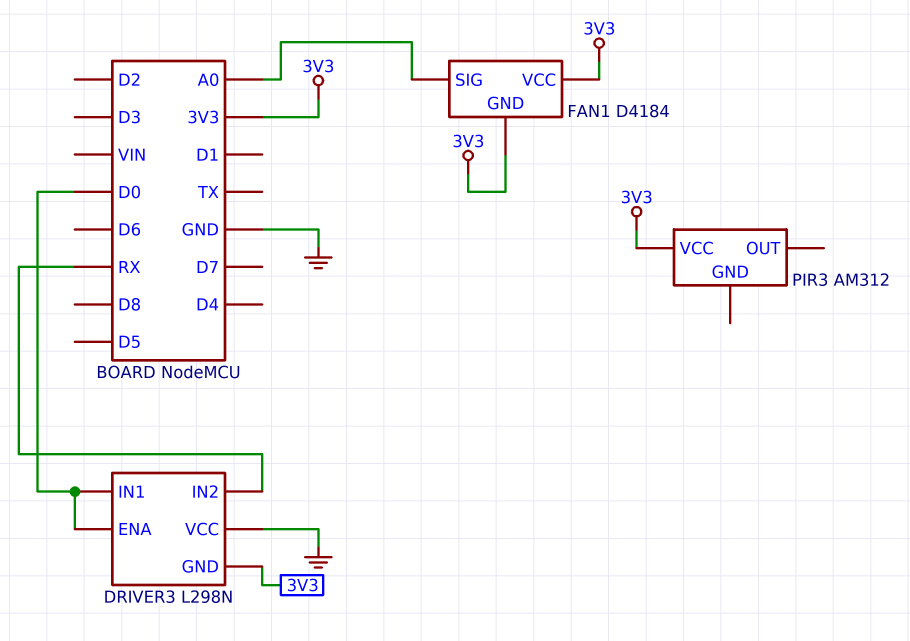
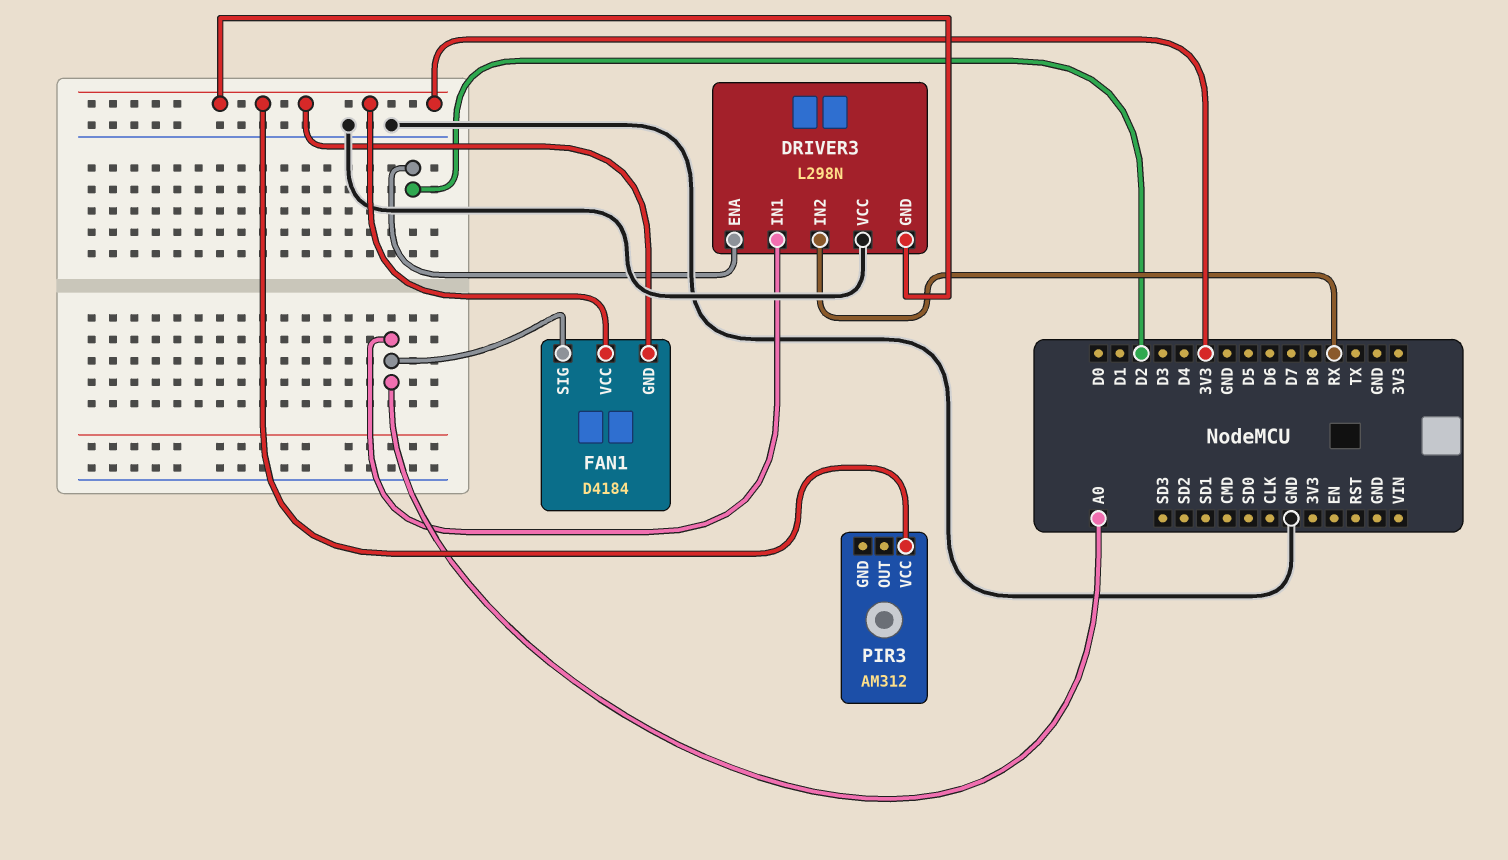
DRIVER3 pin ENA: D0 -> D2
DRIVER3 pin IN1: D0 -> A0

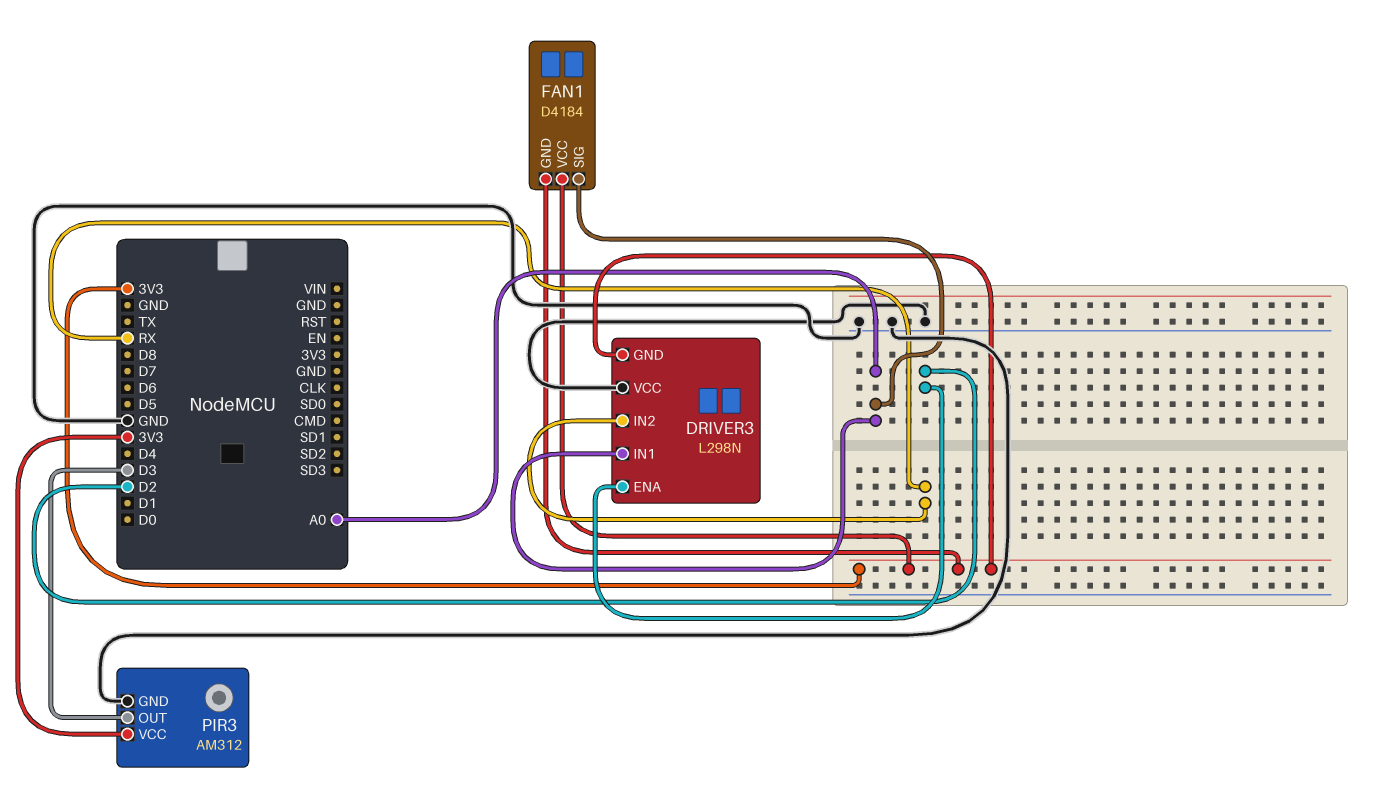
PIR3 pin GND: none -> GND
PIR3 pin OUT: none -> D3

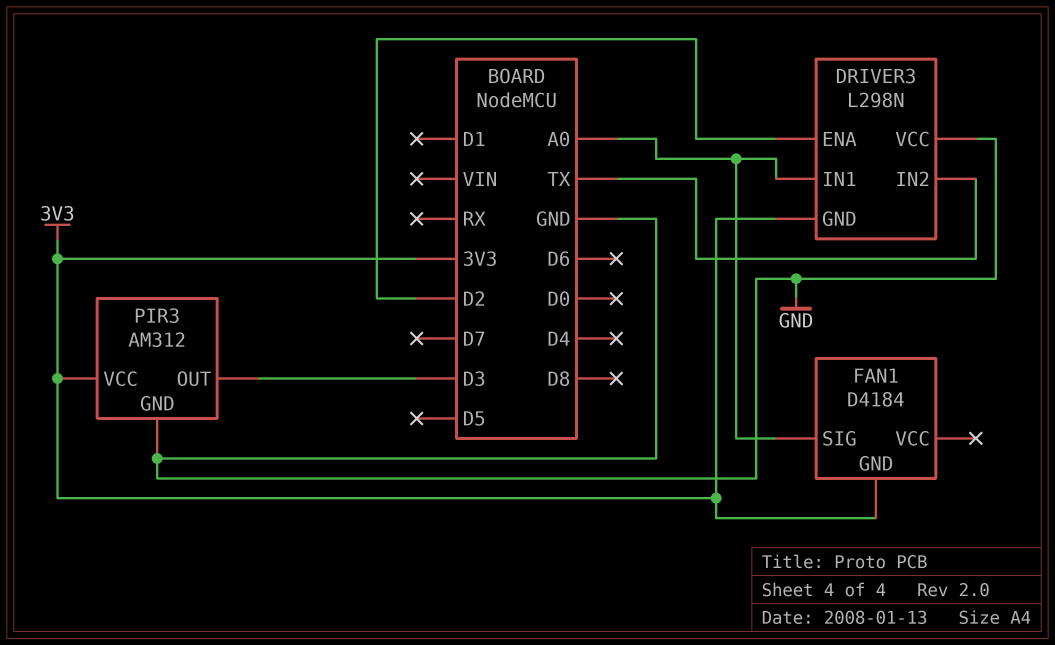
DRIVER3 pin IN2: RX -> TX
FAN1 pin VCC: 3V3 -> none

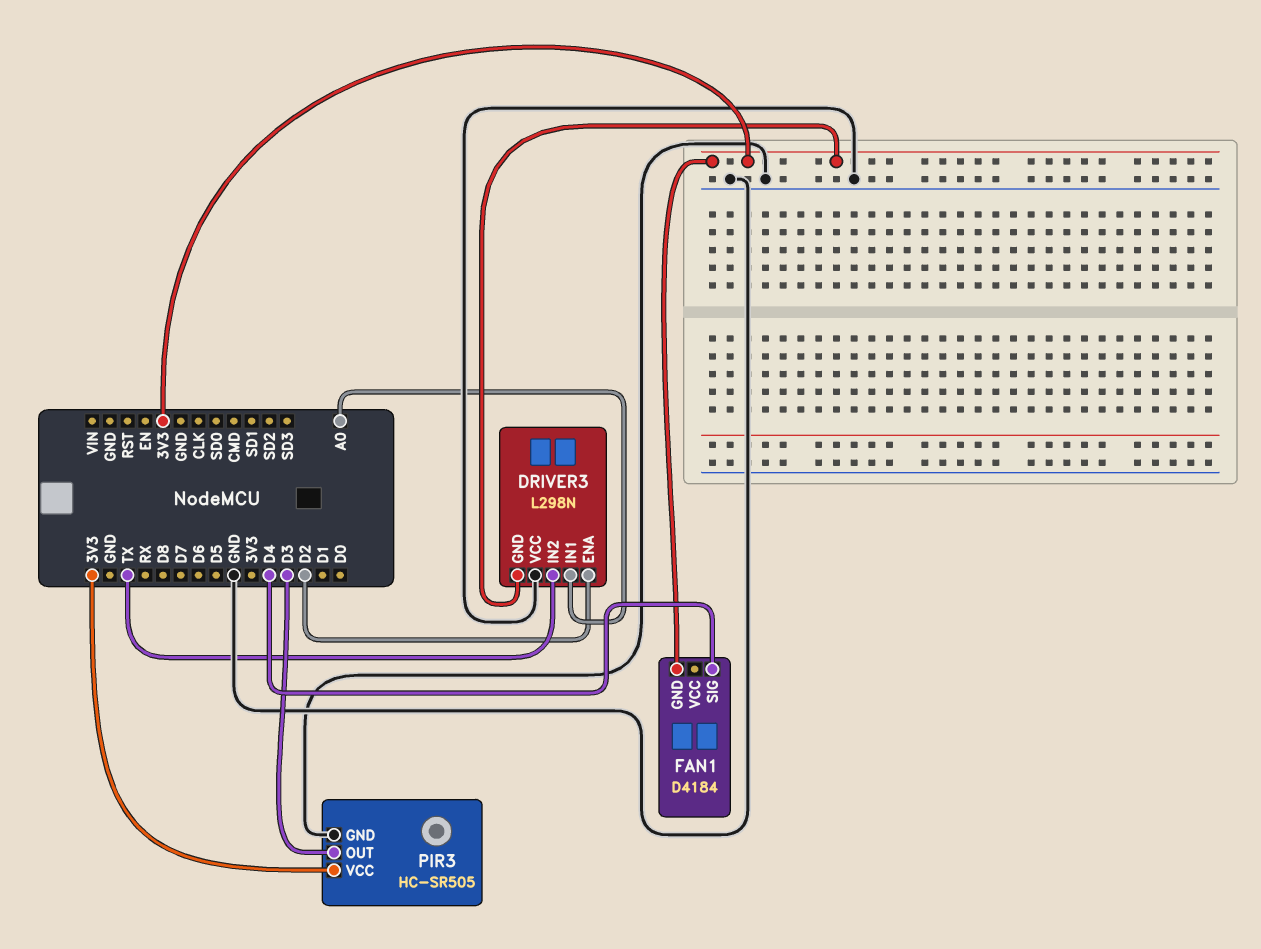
FAN1 pin SIG: A0 -> D4
PIR3: AM312 -> HC-SR505

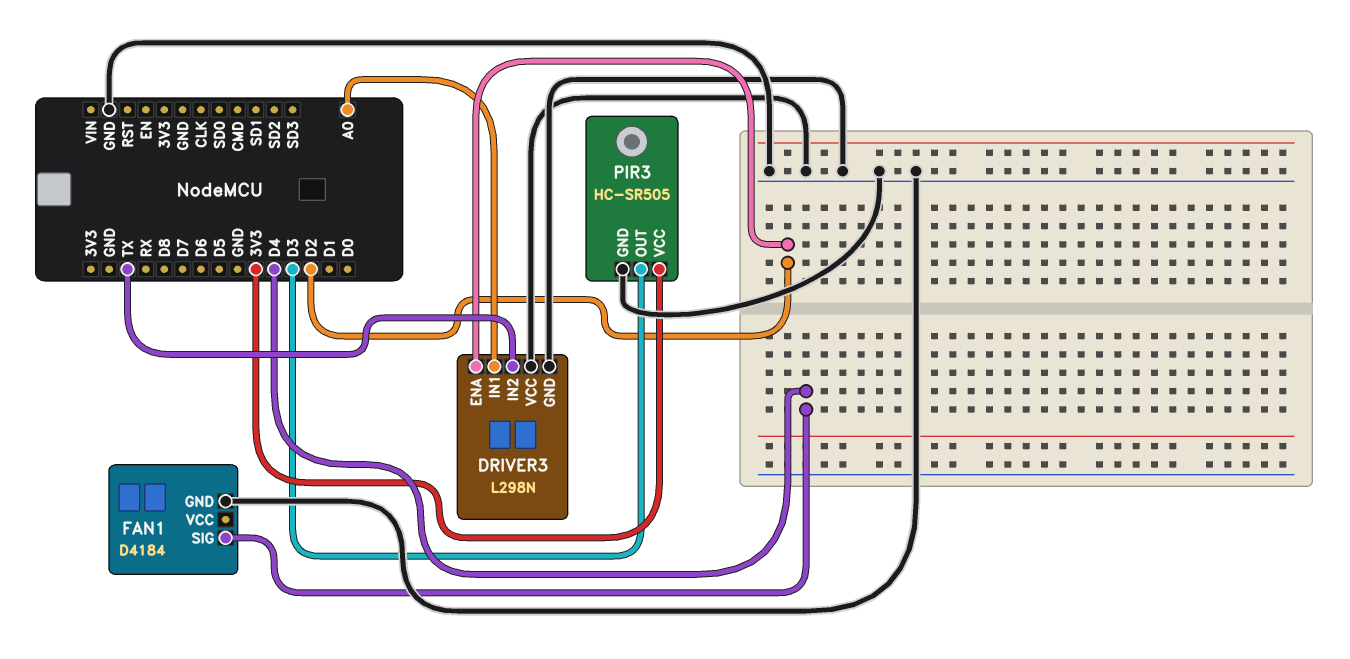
DRIVER3 pin GND: 3V3 -> GND
FAN1 pin GND: 3V3 -> GND

